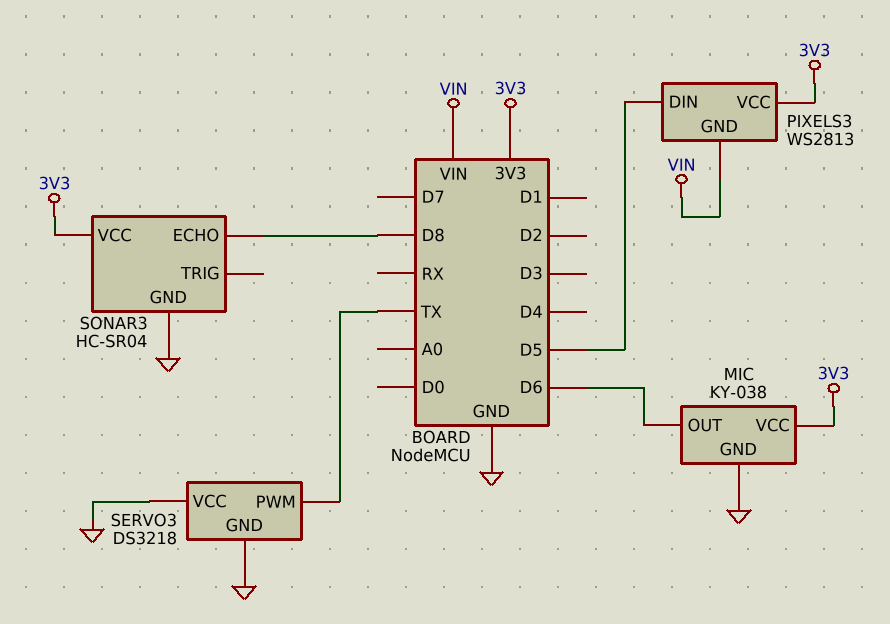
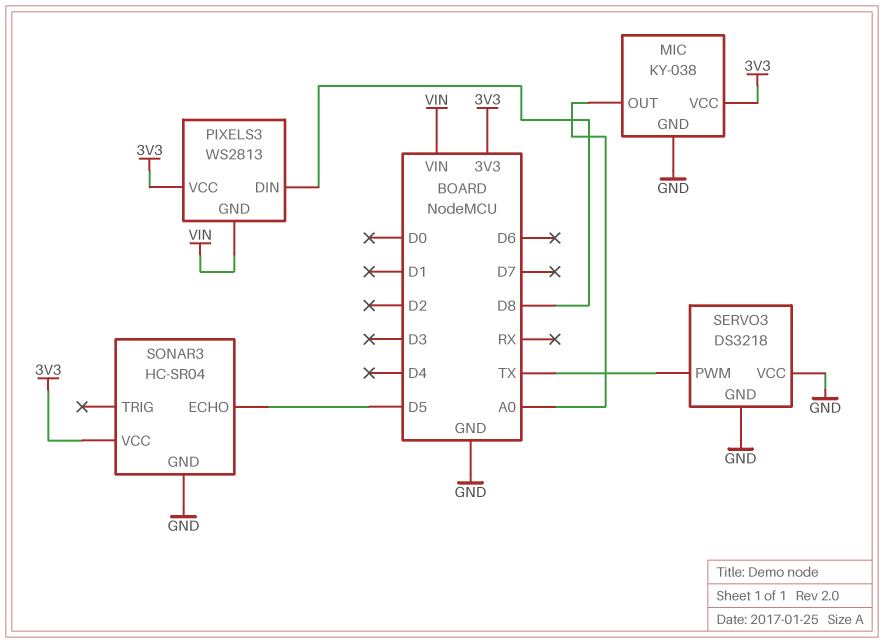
MIC pin OUT: D6 -> A0
PIXELS3 pin DIN: D5 -> D8
SONAR3 pin ECHO: D8 -> D5

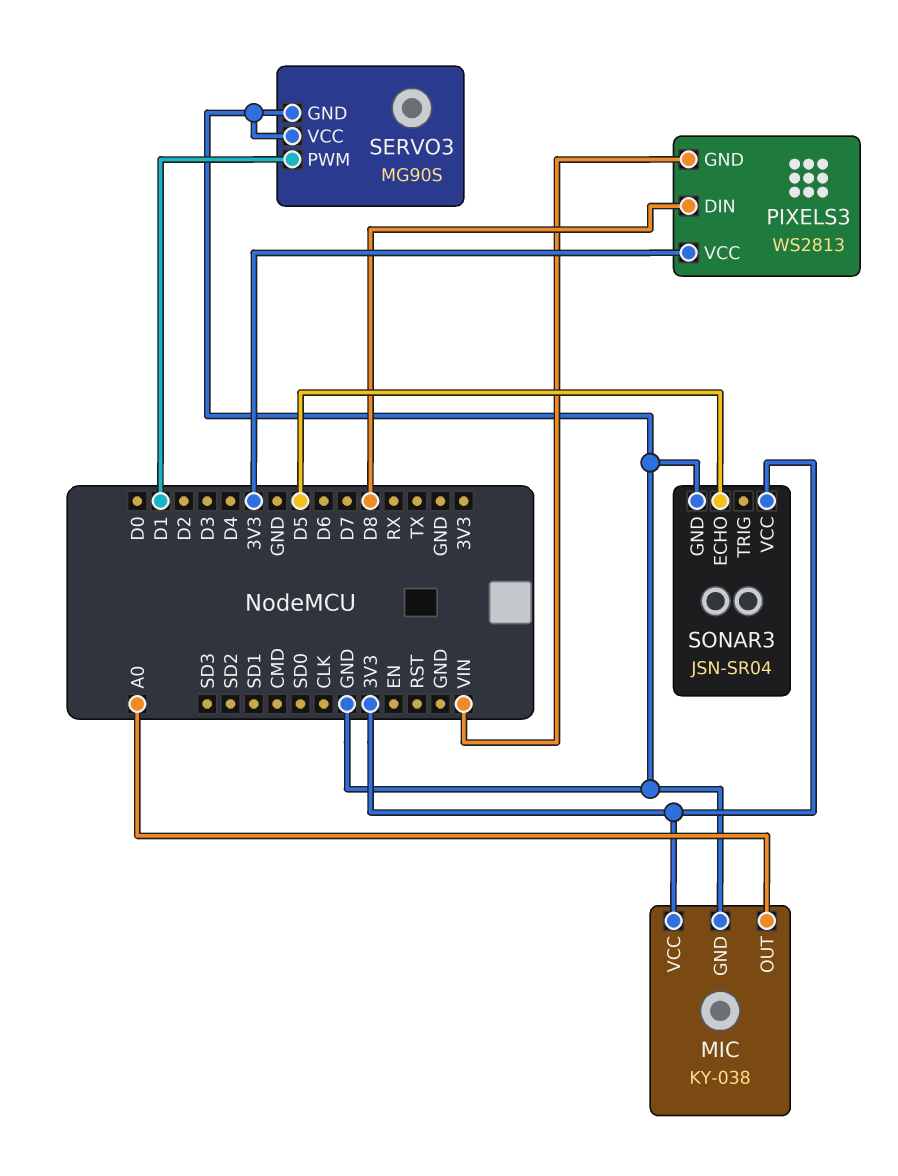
SERVO3: DS3218 -> MG90S
SERVO3 pin PWM: TX -> D1
SONAR3: HC-SR04 -> JSN-SR04

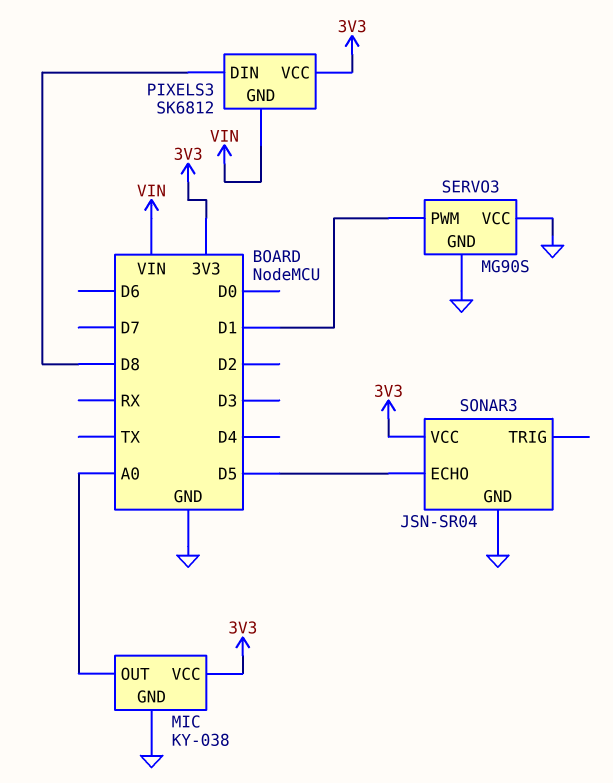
PIXELS3: WS2813 -> SK6812

